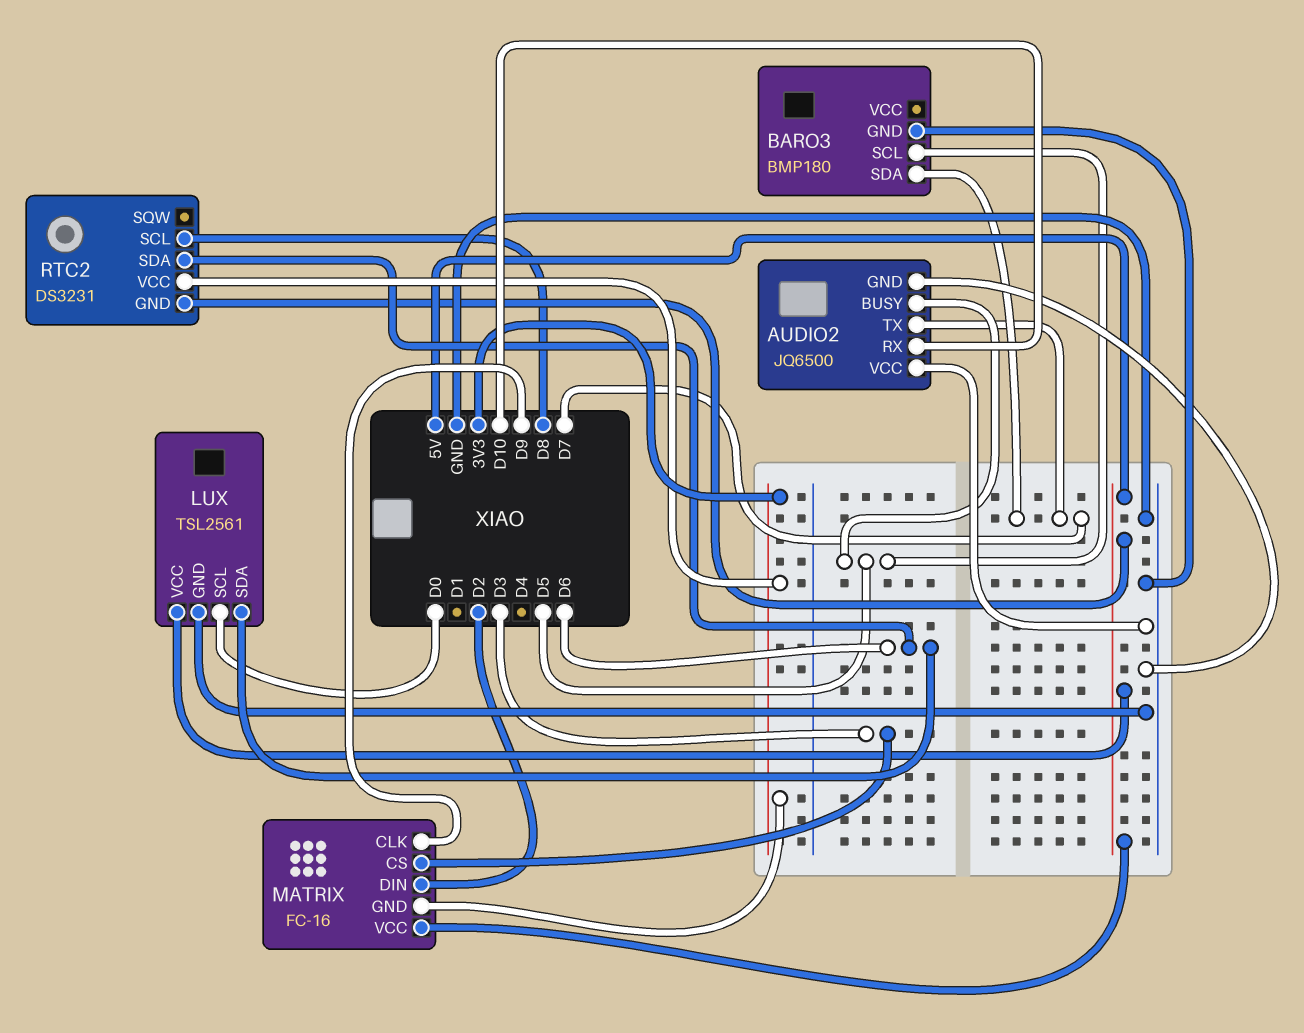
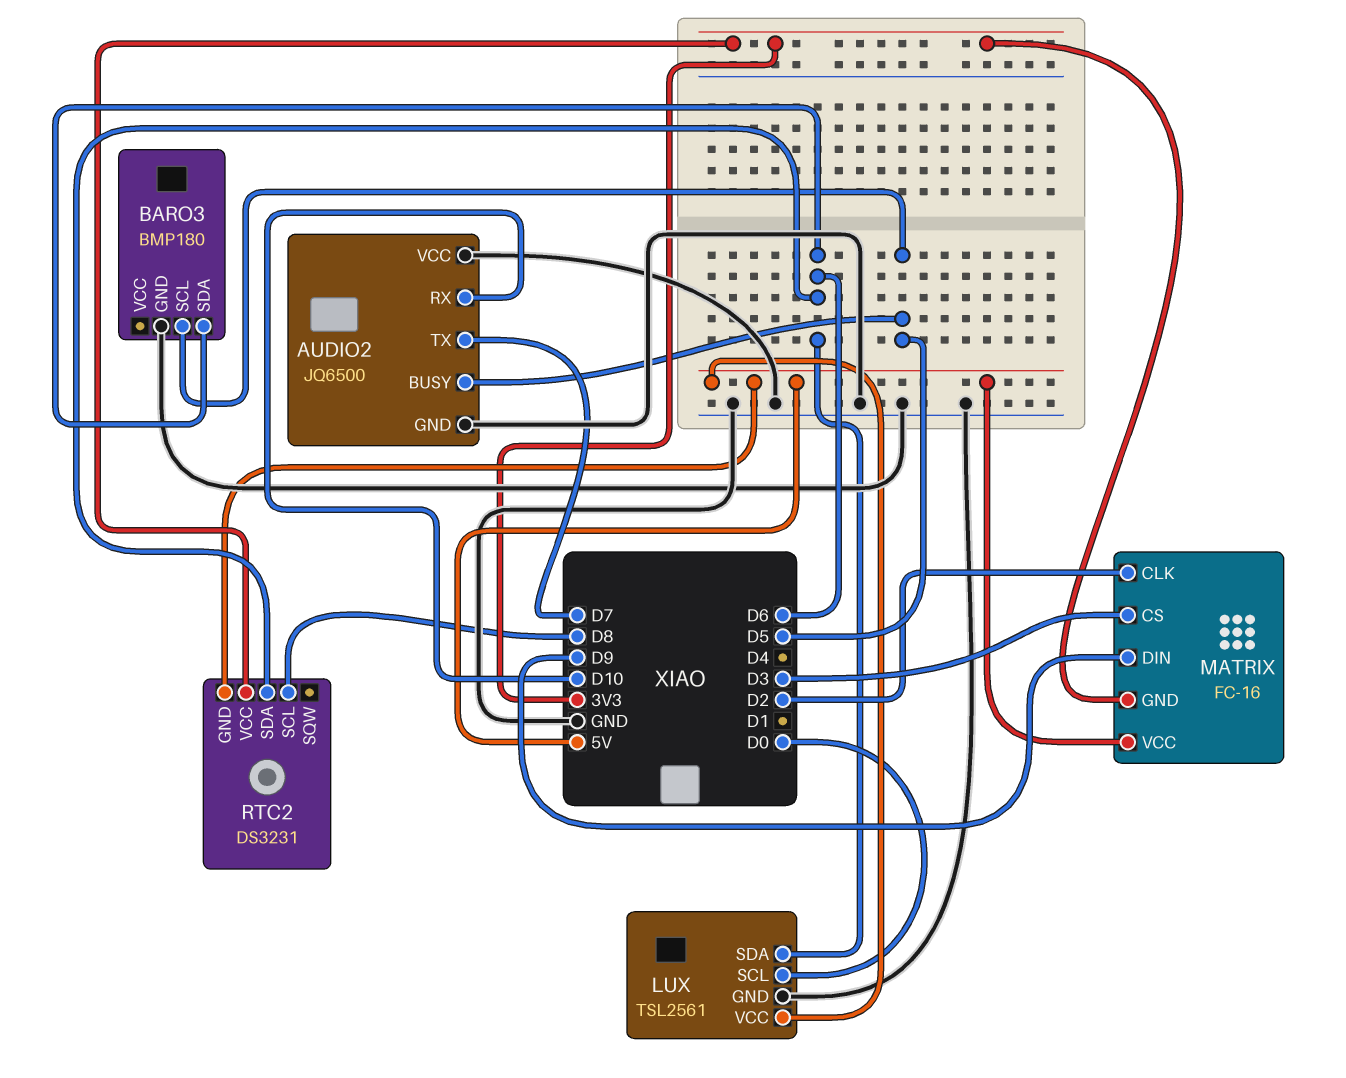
BARO3 pin SDA: D7 -> D6
MATRIX pin CLK: D9 -> D2
MATRIX pin DIN: D2 -> D9

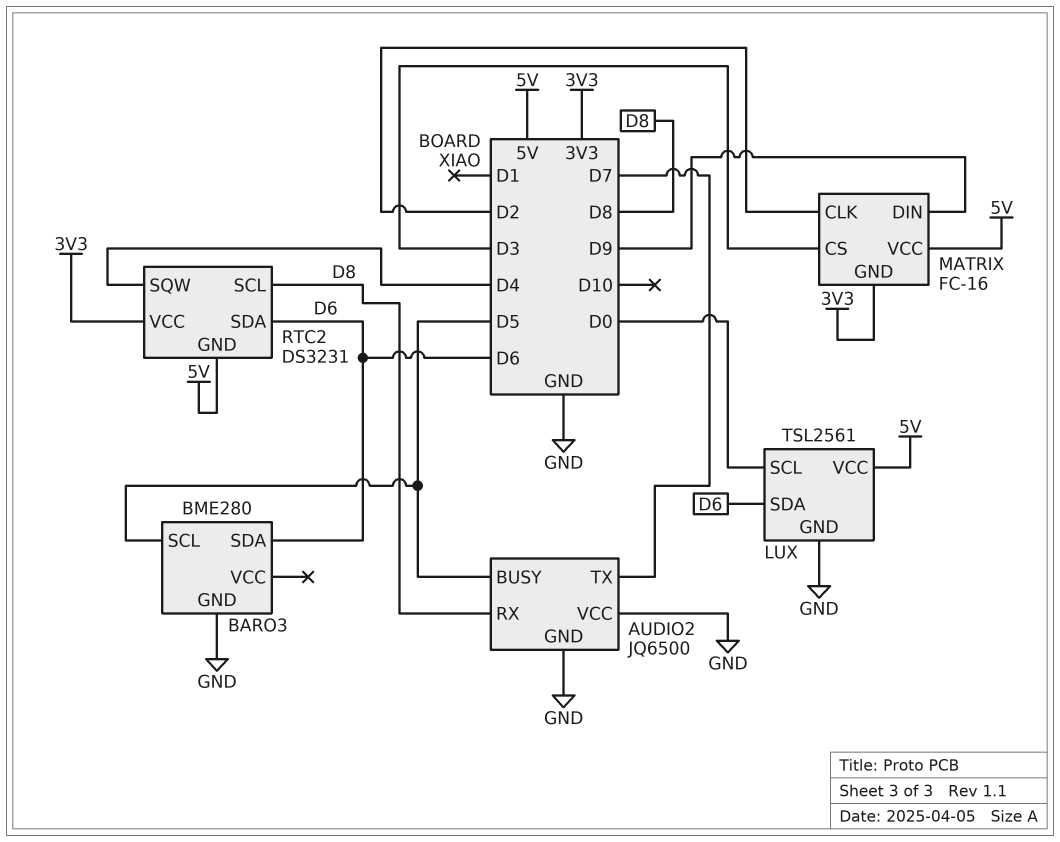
AUDIO2 pin RX: D10 -> D8
BARO3: BMP180 -> BME280
RTC2 pin SQW: none -> D4

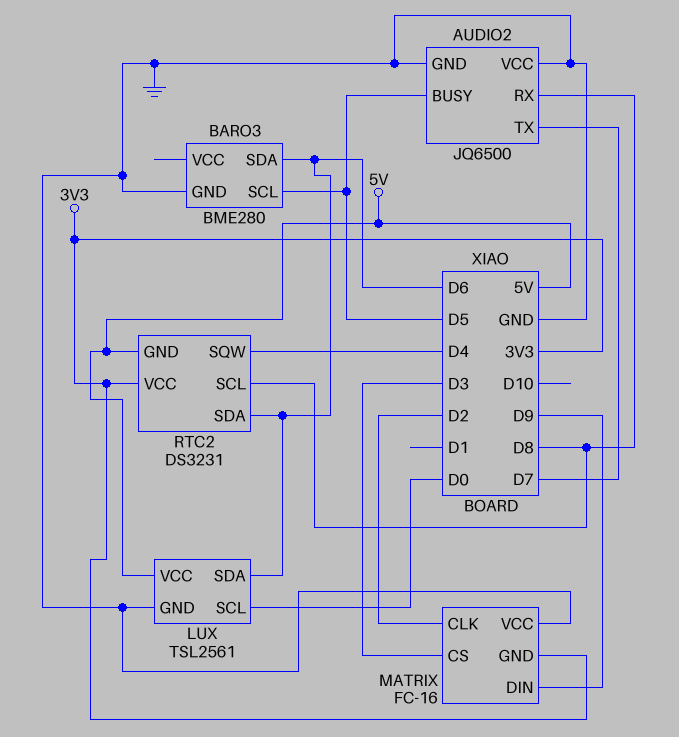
MATRIX pin VCC: 5V -> GND

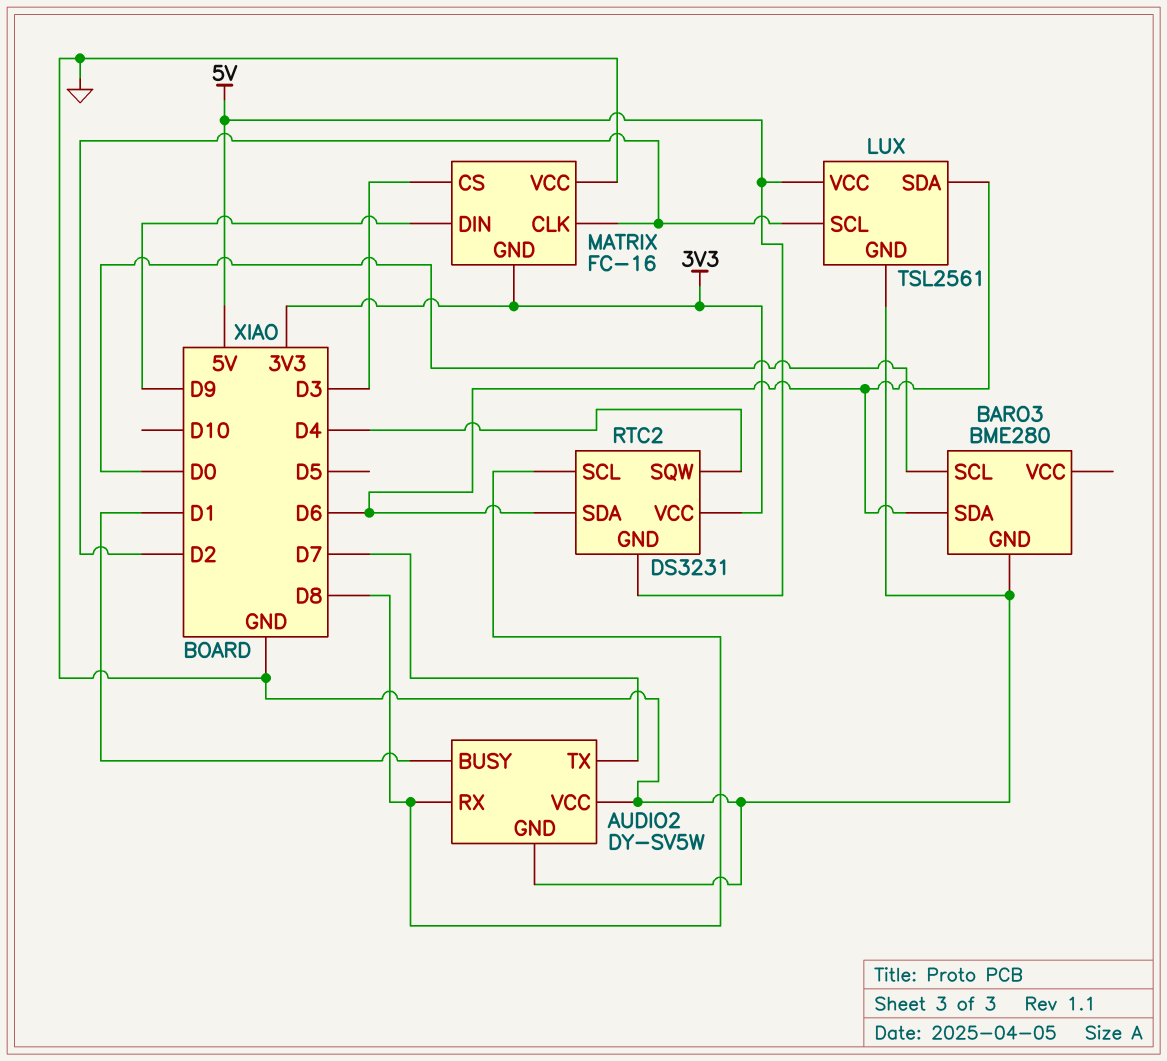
AUDIO2: JQ6500 -> DY-SV5W
AUDIO2 pin BUSY: D5 -> D1
BARO3 pin SCL: D5 -> D0
LUX pin SCL: D0 -> D2

